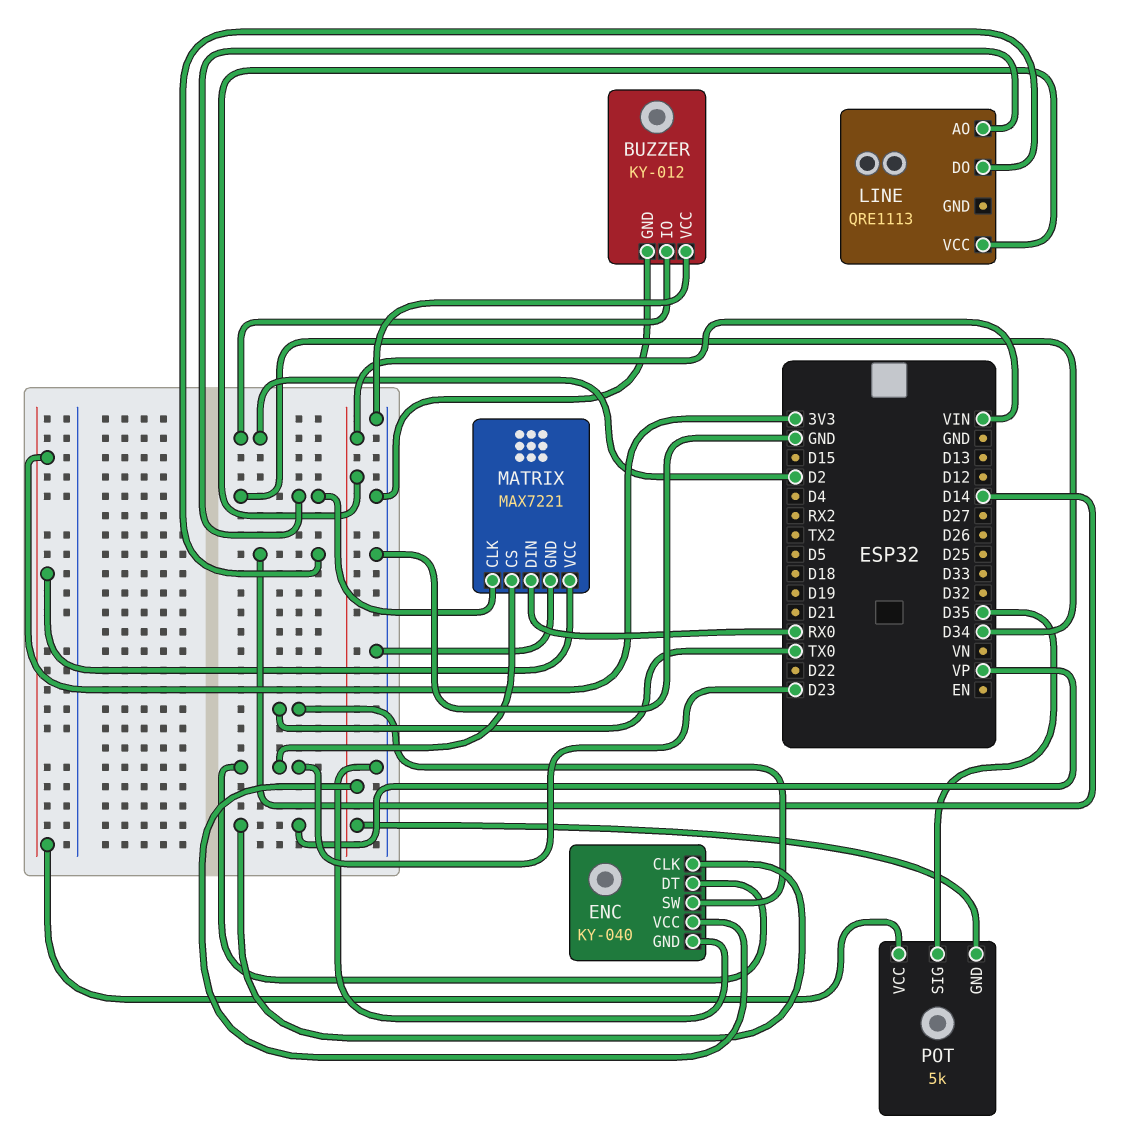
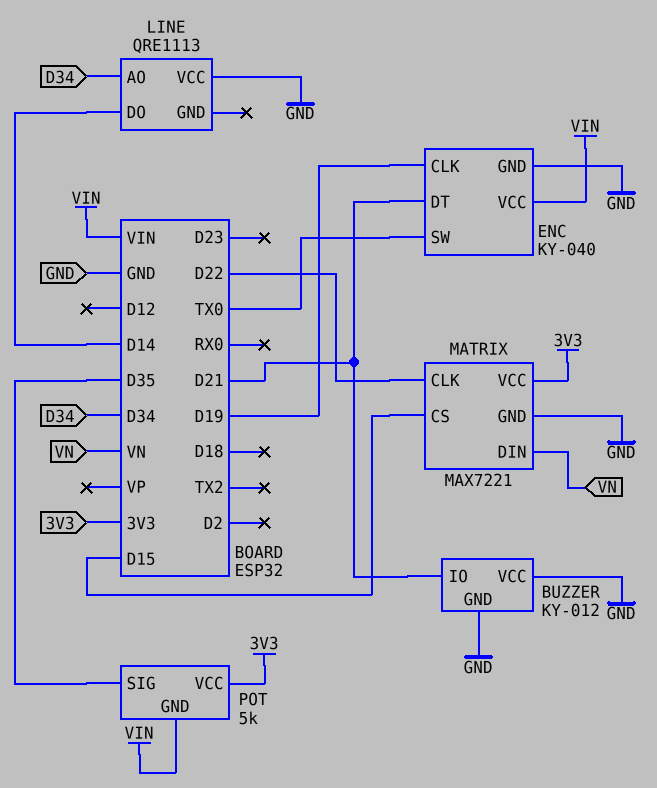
BUZZER pin IO: D2 -> D21
ENC pin CLK: VP -> D19
ENC pin DT: D23 -> D21
LINE pin VCC: VIN -> GND
MATRIX pin CLK: D34 -> D22
MATRIX pin CS: D23 -> D15
MATRIX pin DIN: RX0 -> VN

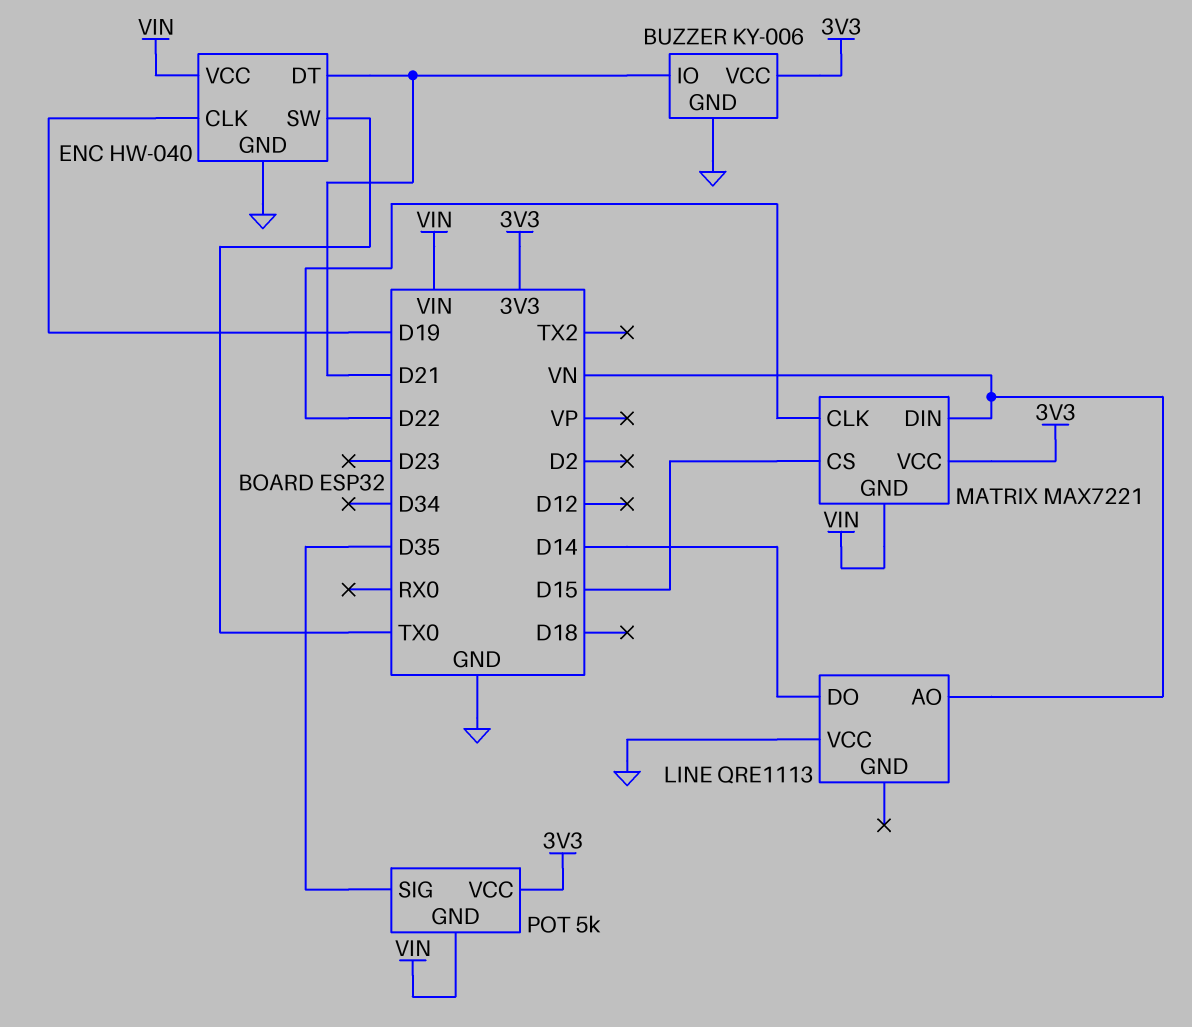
BUZZER: KY-012 -> KY-006
BUZZER pin VCC: GND -> 3V3
ENC: KY-040 -> HW-040
LINE pin AO: D34 -> VN
MATRIX pin GND: GND -> VIN

